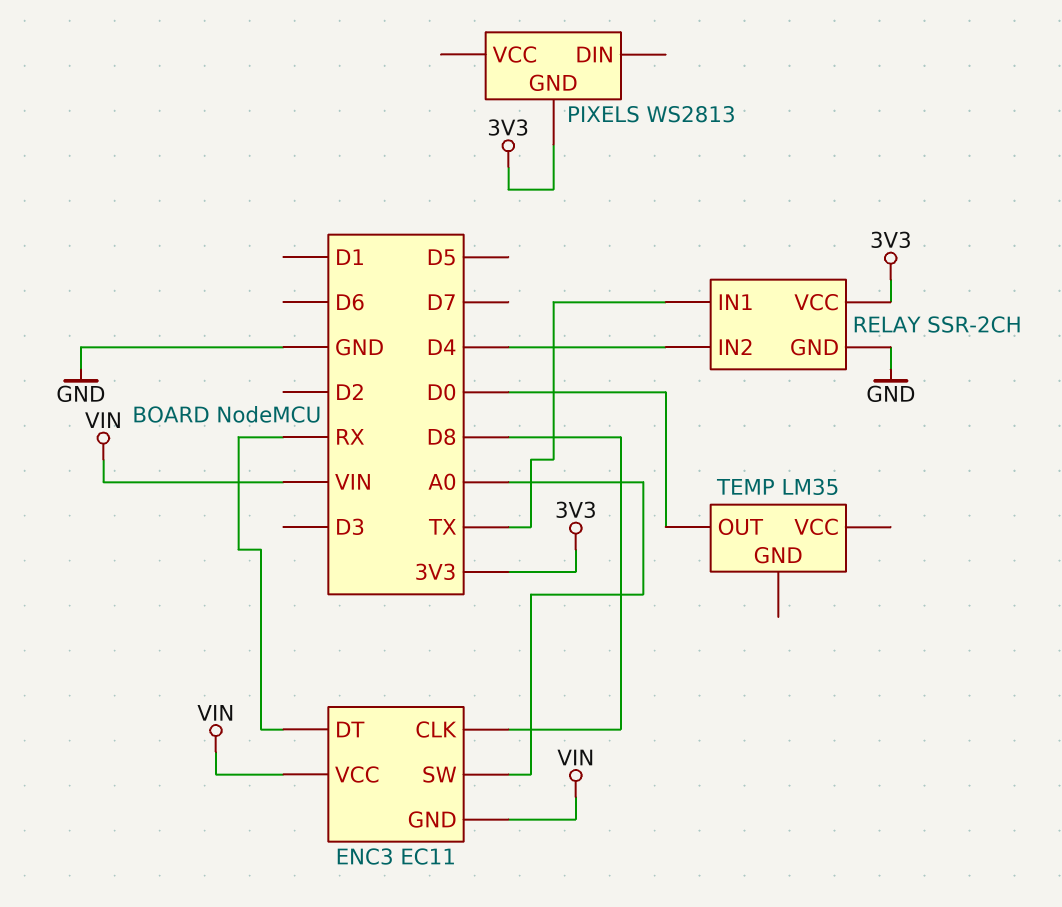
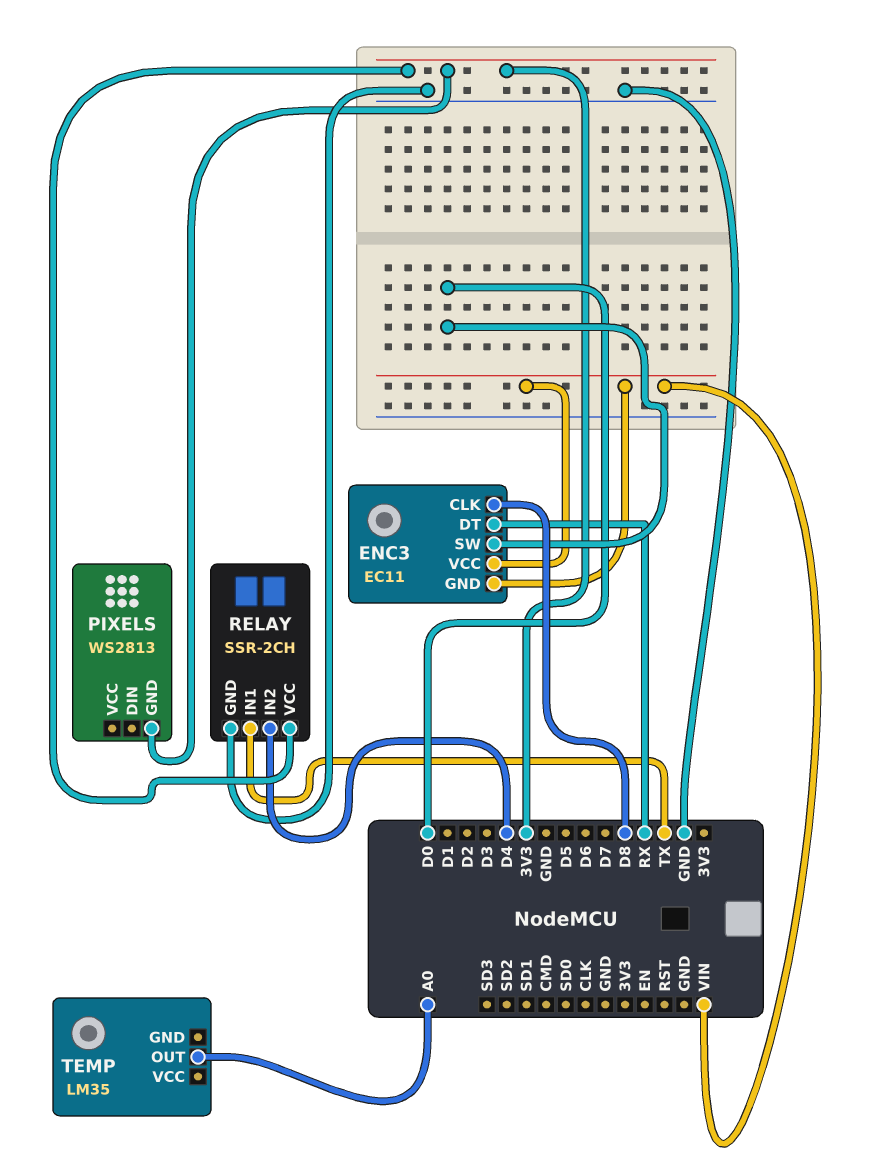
ENC3 pin SW: A0 -> D0
TEMP pin OUT: D0 -> A0

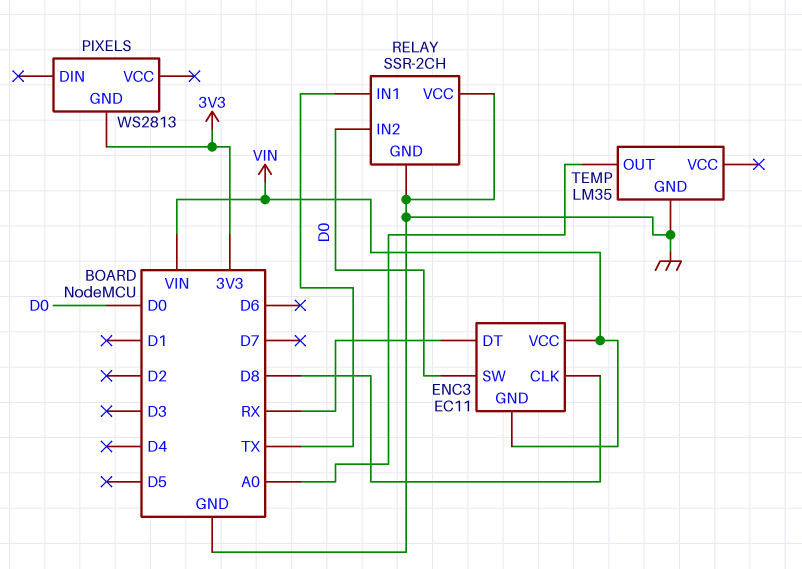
RELAY pin IN2: D4 -> D0
RELAY pin VCC: 3V3 -> GND
TEMP pin GND: none -> GND

